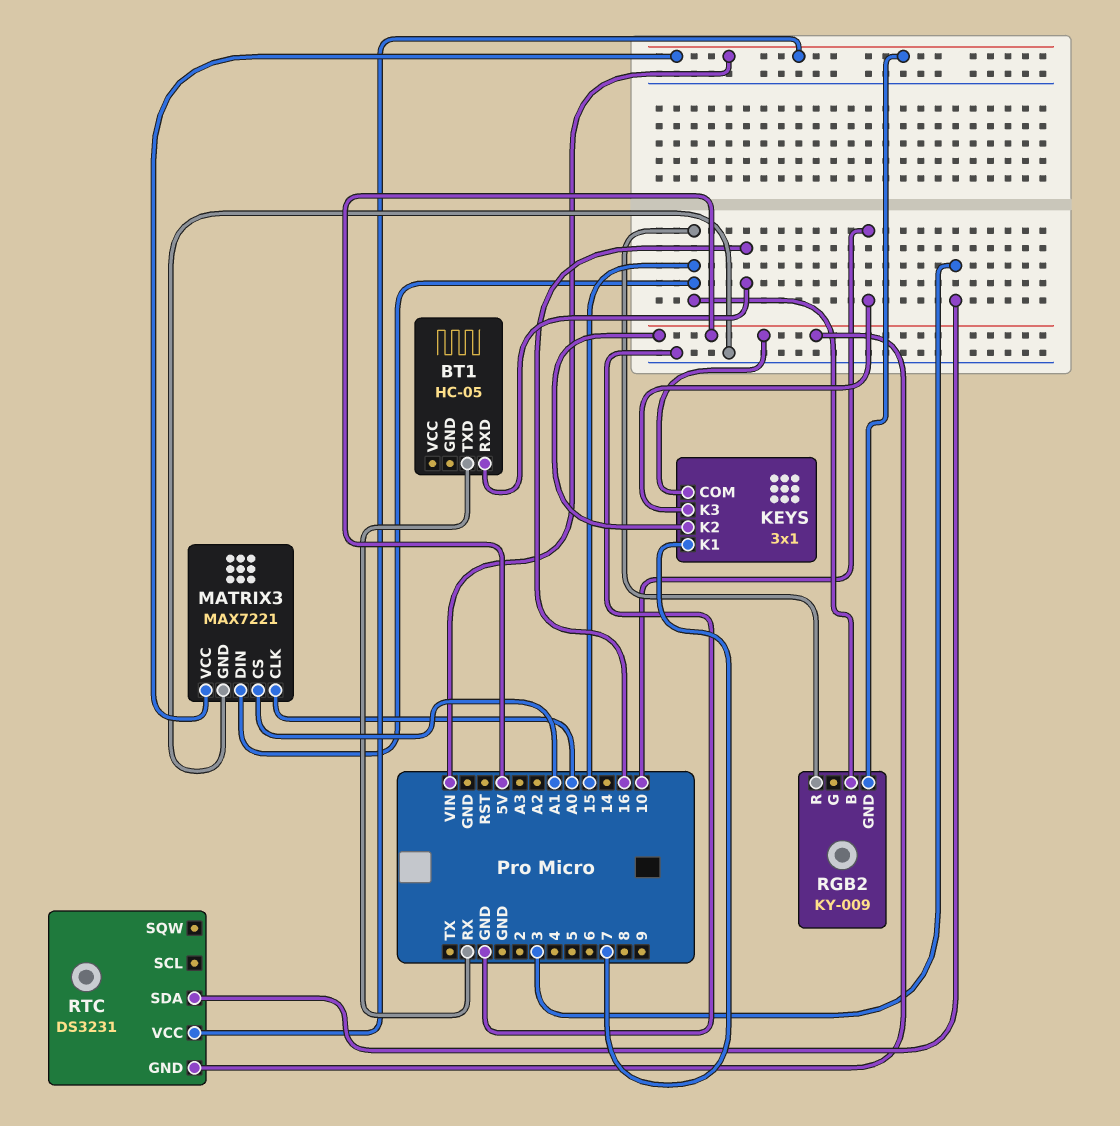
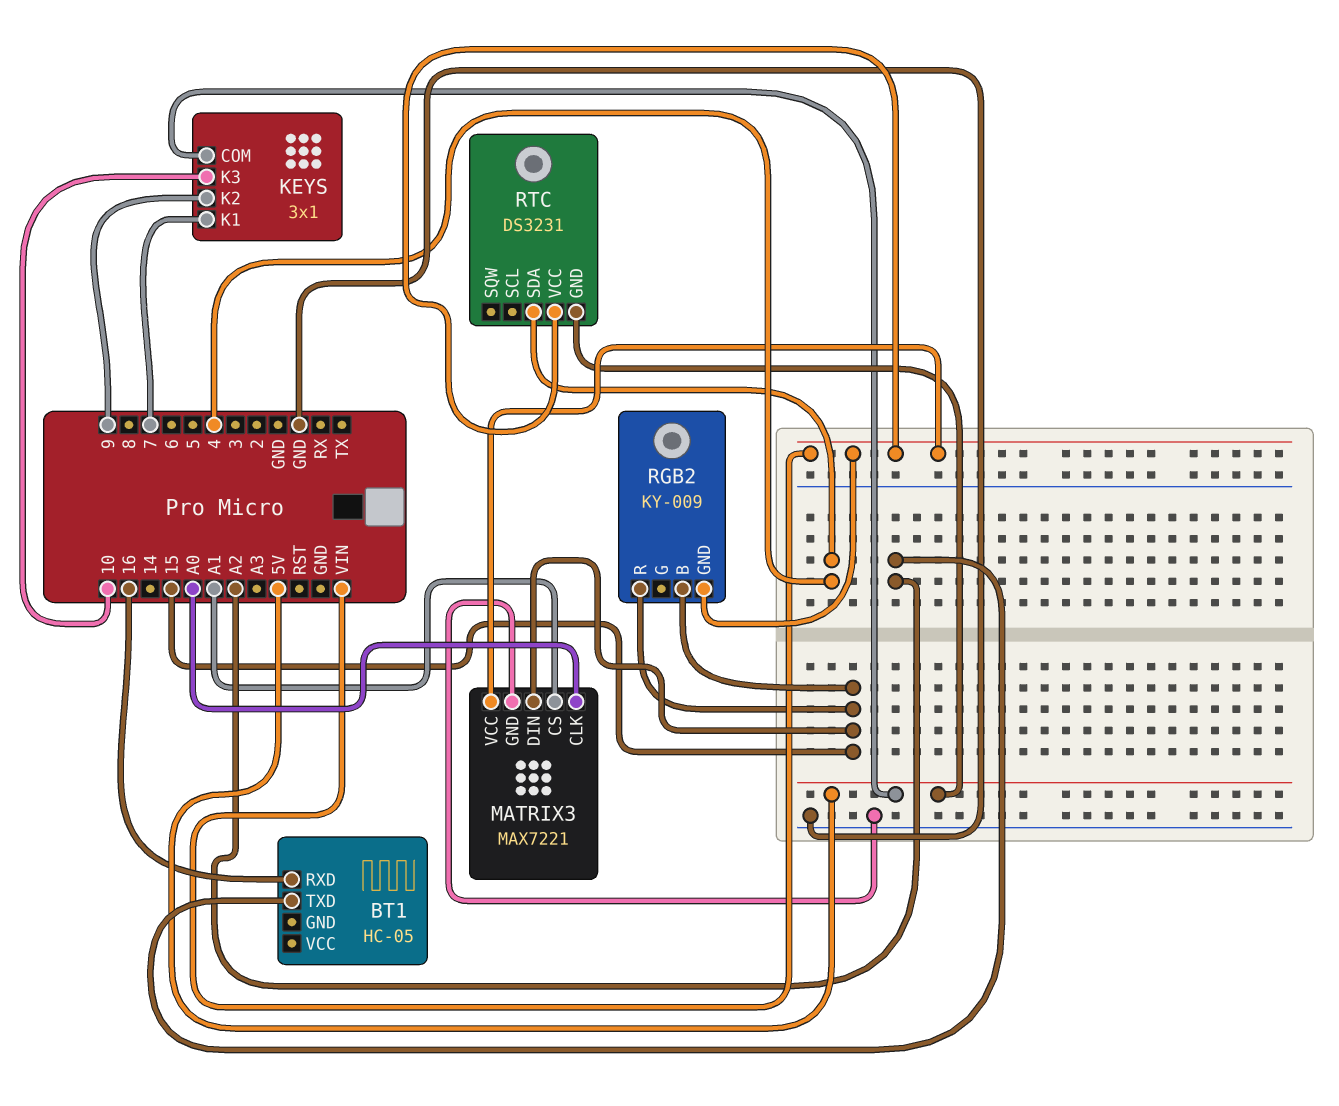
BT1 pin TXD: RX -> A2
KEYS pin K2: 5V -> 9
RTC pin SDA: 3 -> 4

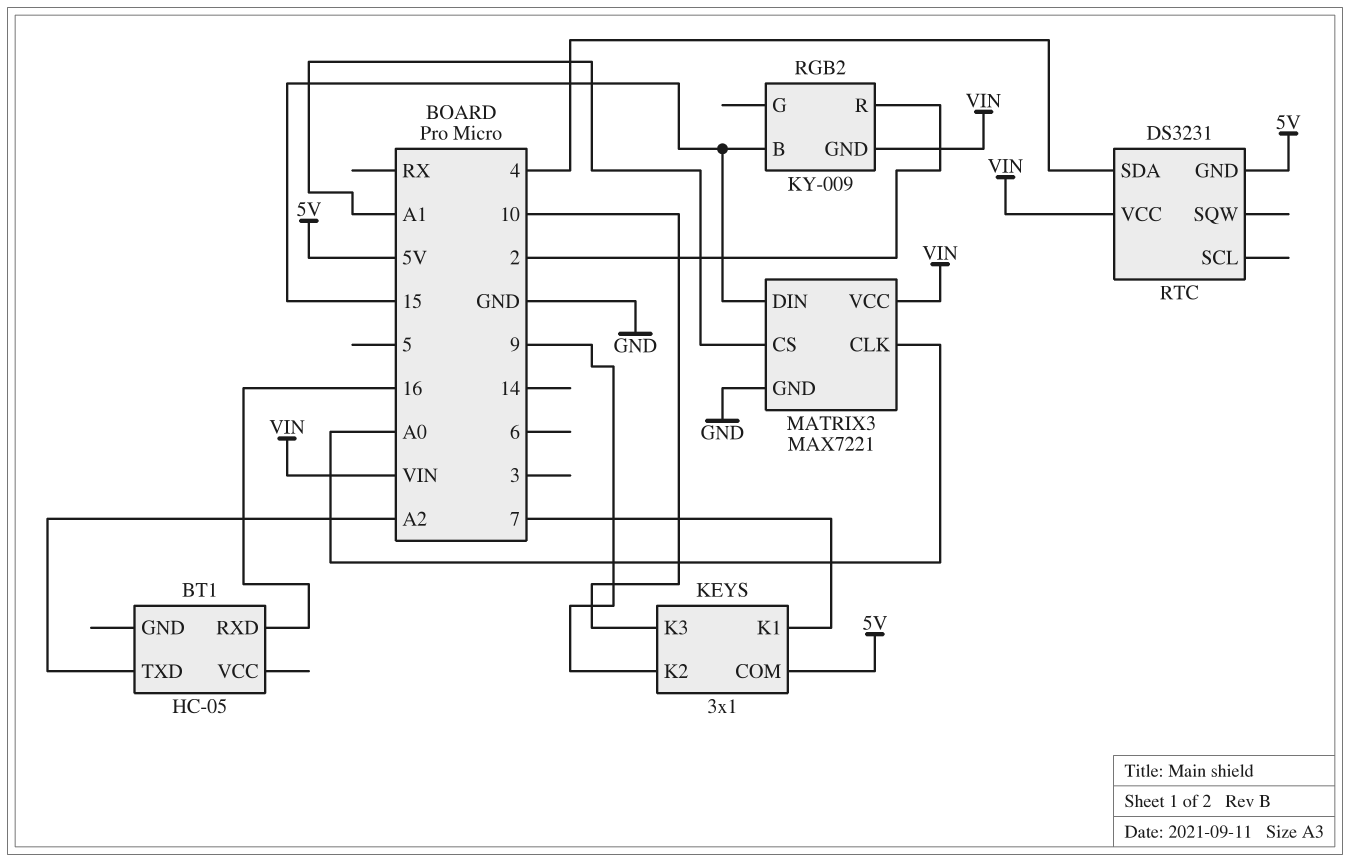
RGB2 pin R: 15 -> 2

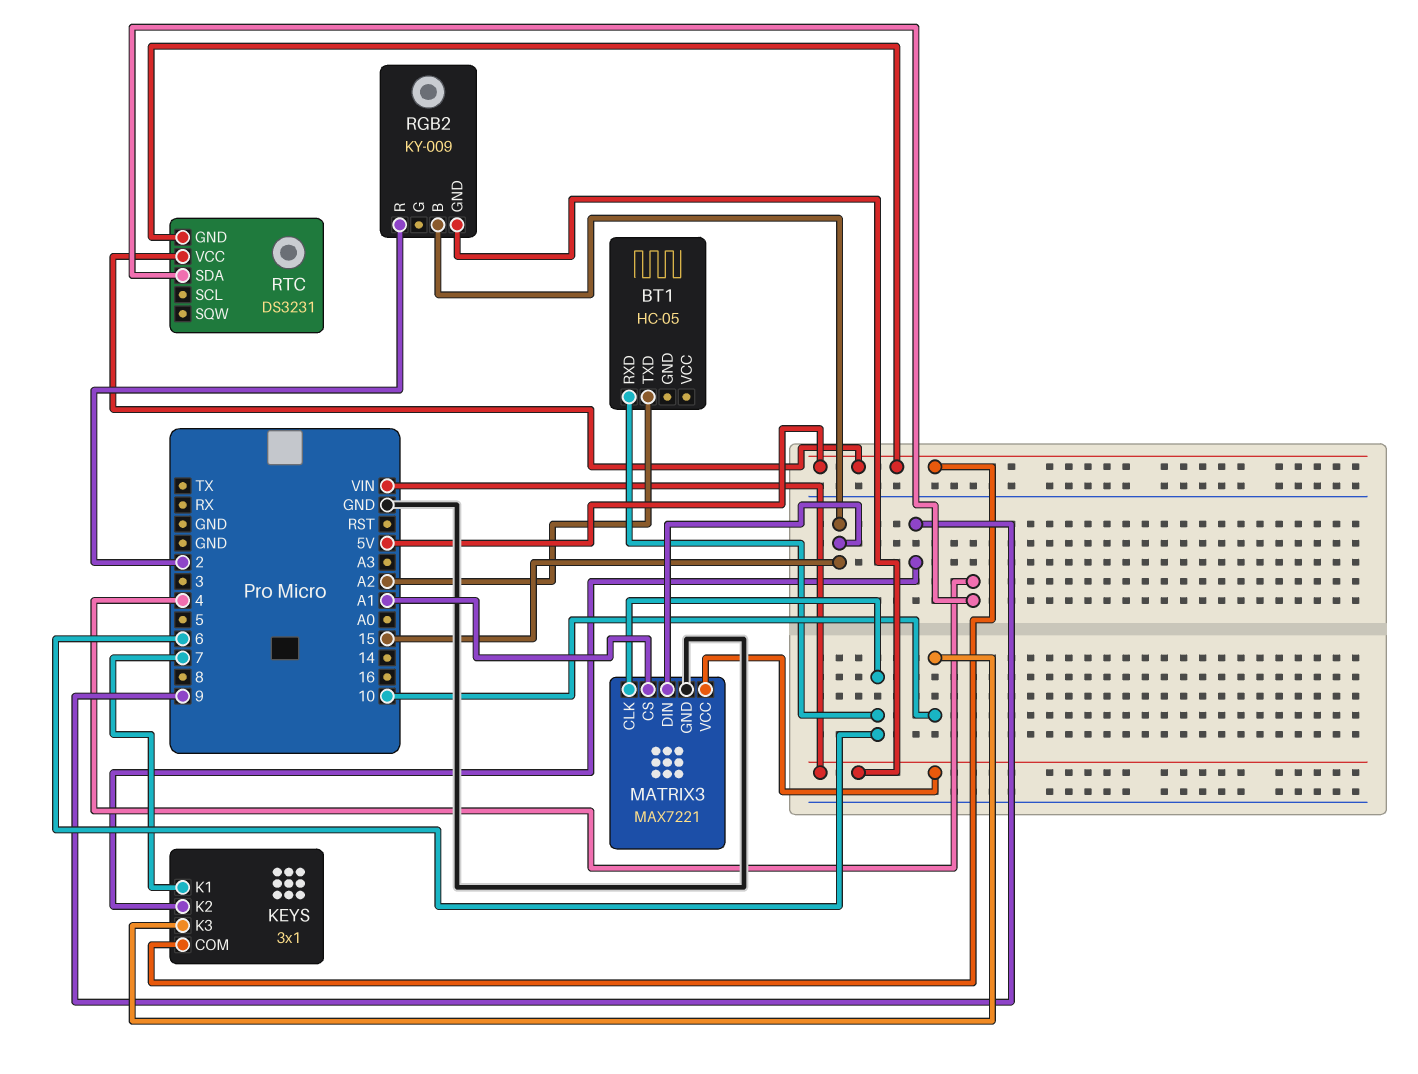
BT1 pin RXD: 16 -> 6
MATRIX3 pin CLK: A0 -> 6
RTC pin VCC: VIN -> 5V

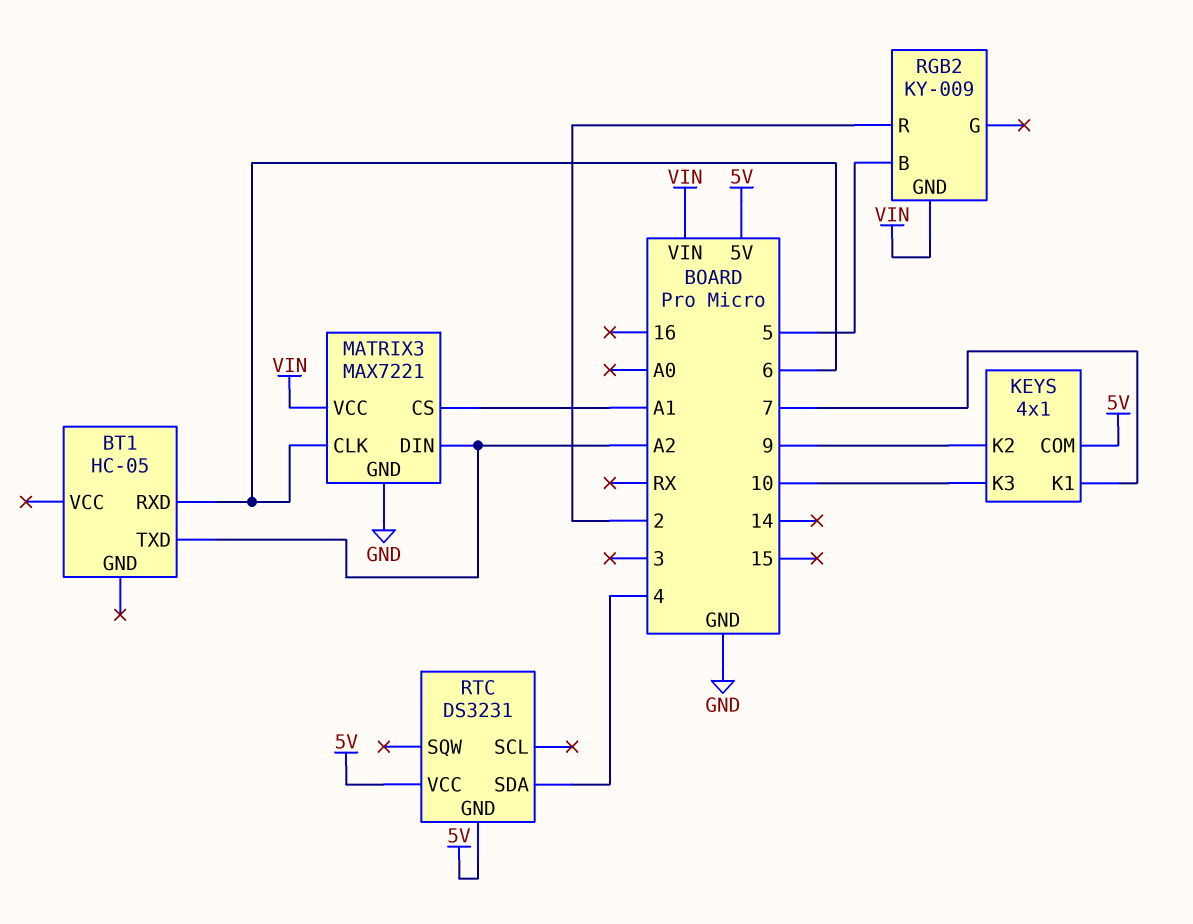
KEYS: 3x1 -> 4x1
MATRIX3 pin DIN: 15 -> A2
RGB2 pin B: 15 -> 5

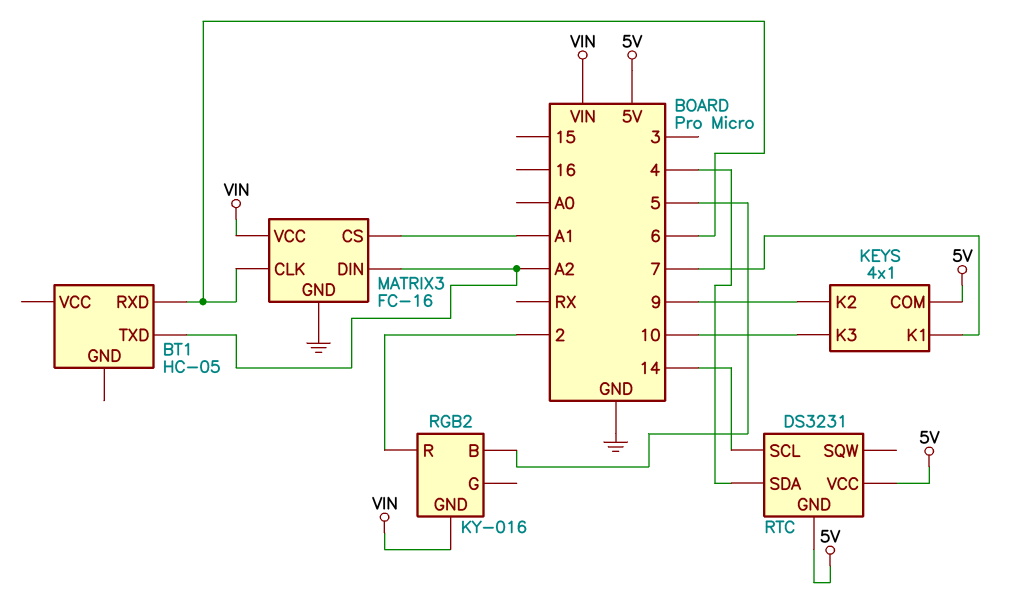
MATRIX3: MAX7221 -> FC-16
RGB2: KY-009 -> KY-016
RTC pin SCL: none -> 14

